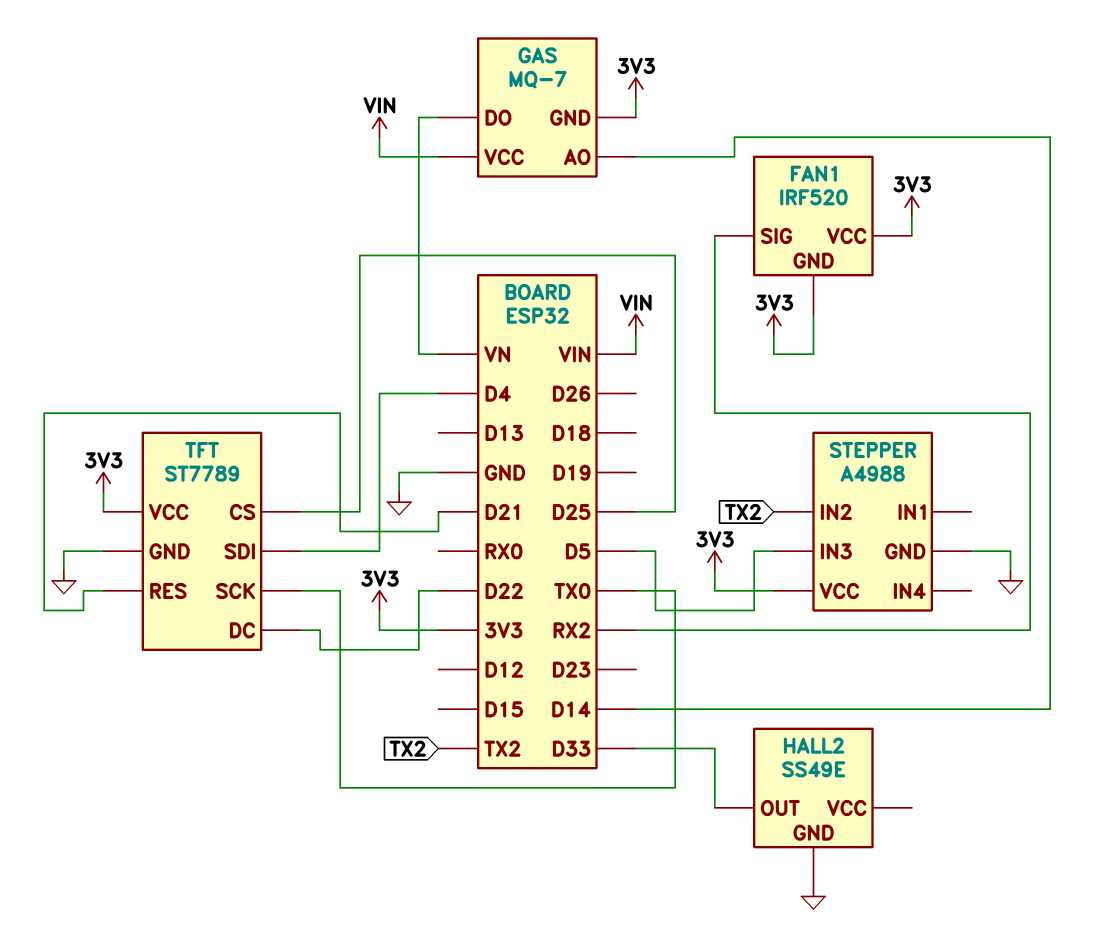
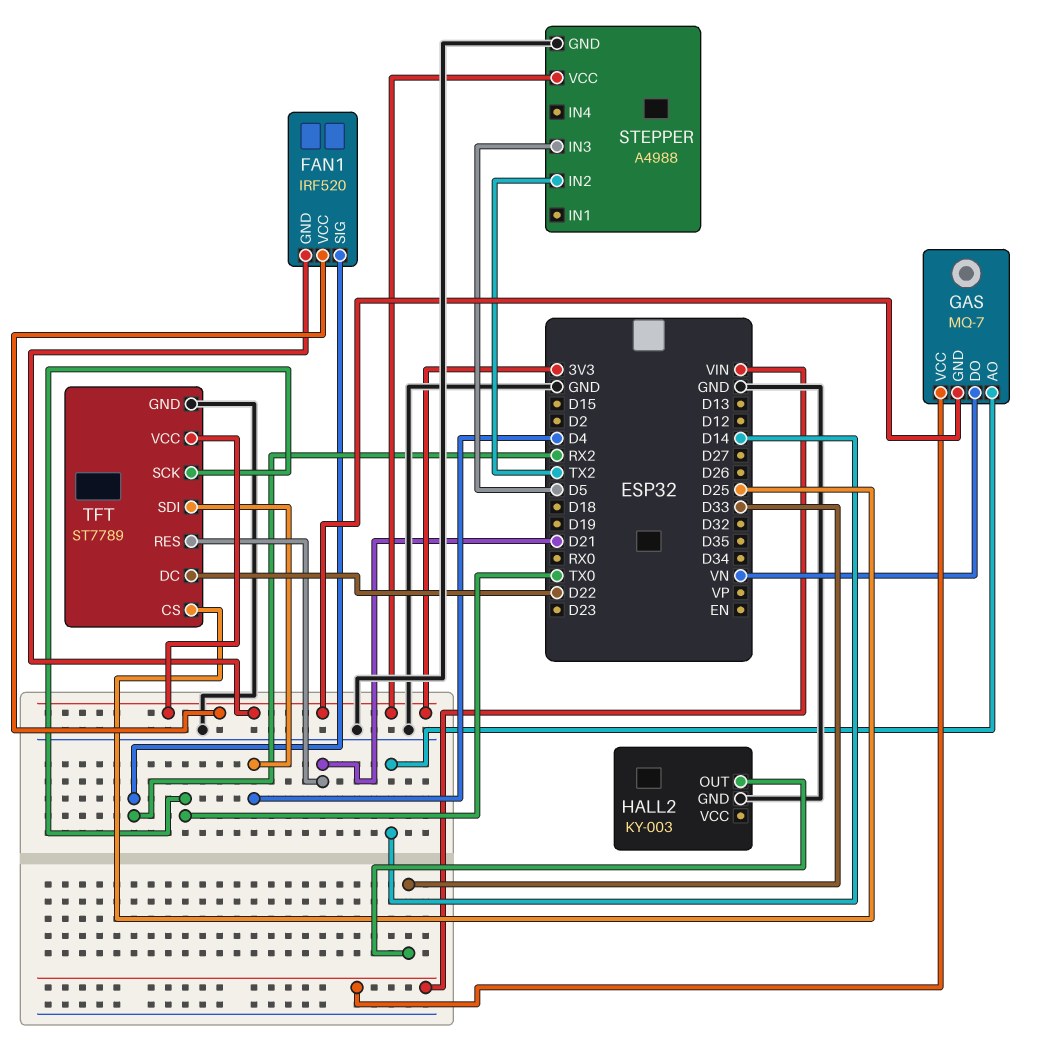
HALL2: SS49E -> KY-003

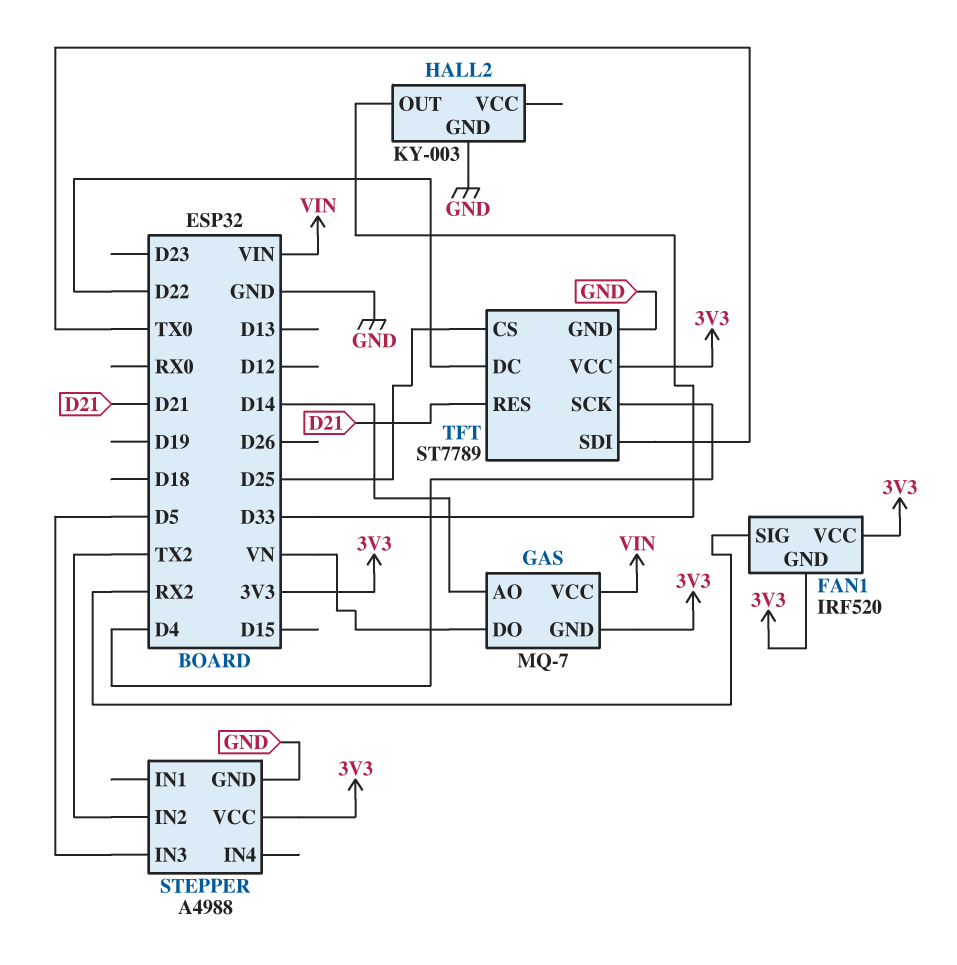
TFT pin SCK: TX0 -> D4
TFT pin SDI: D4 -> TX0

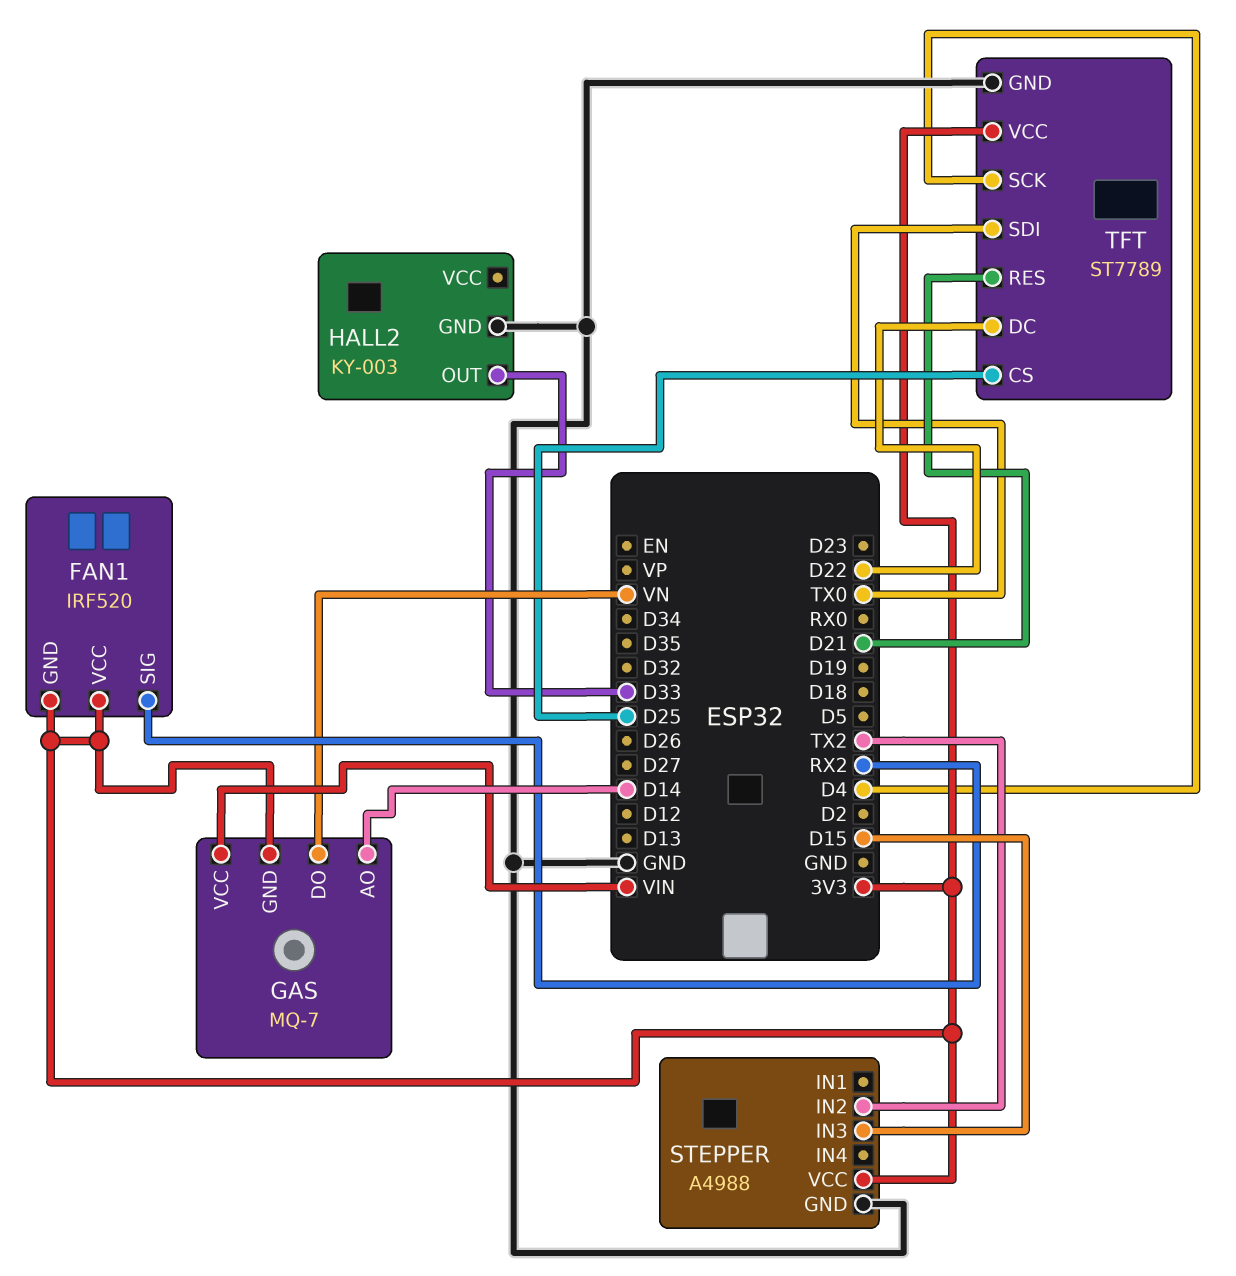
STEPPER pin IN3: D5 -> D15

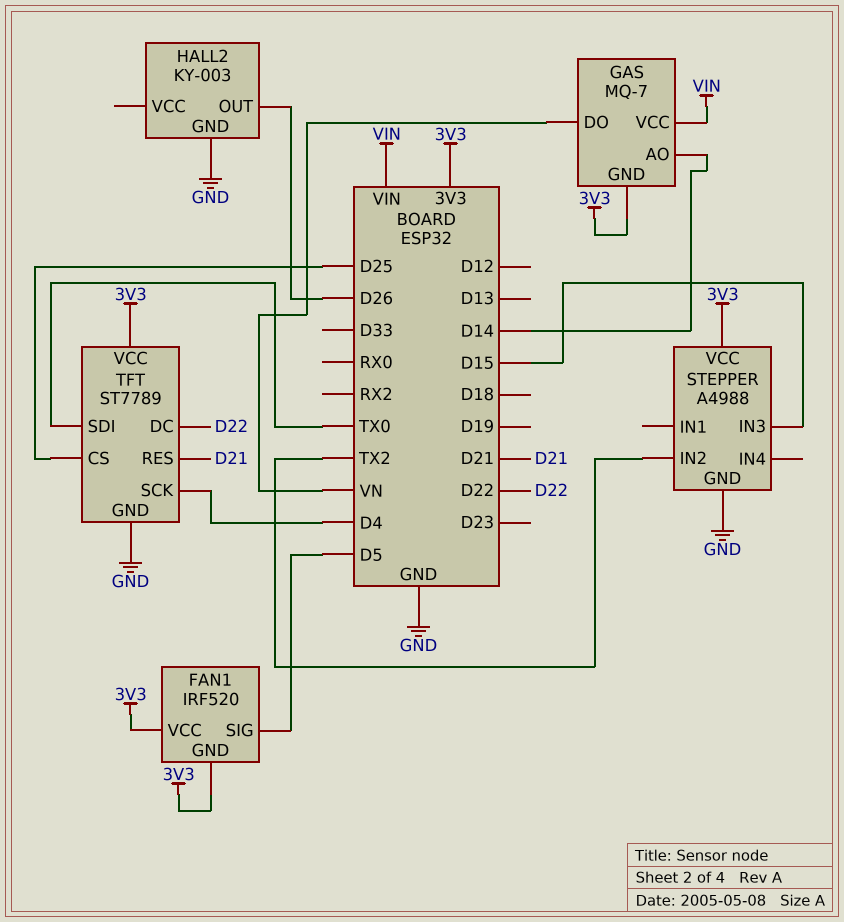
FAN1 pin SIG: RX2 -> D5
HALL2 pin OUT: D33 -> D26

